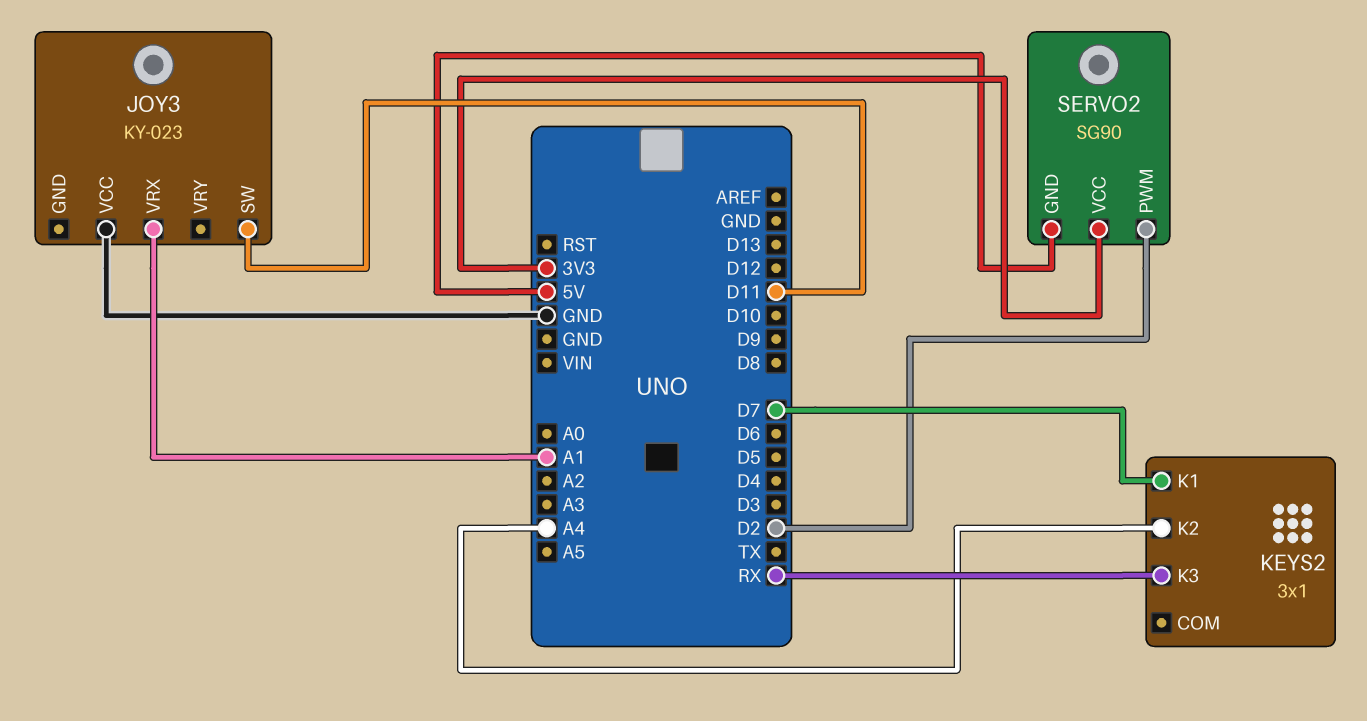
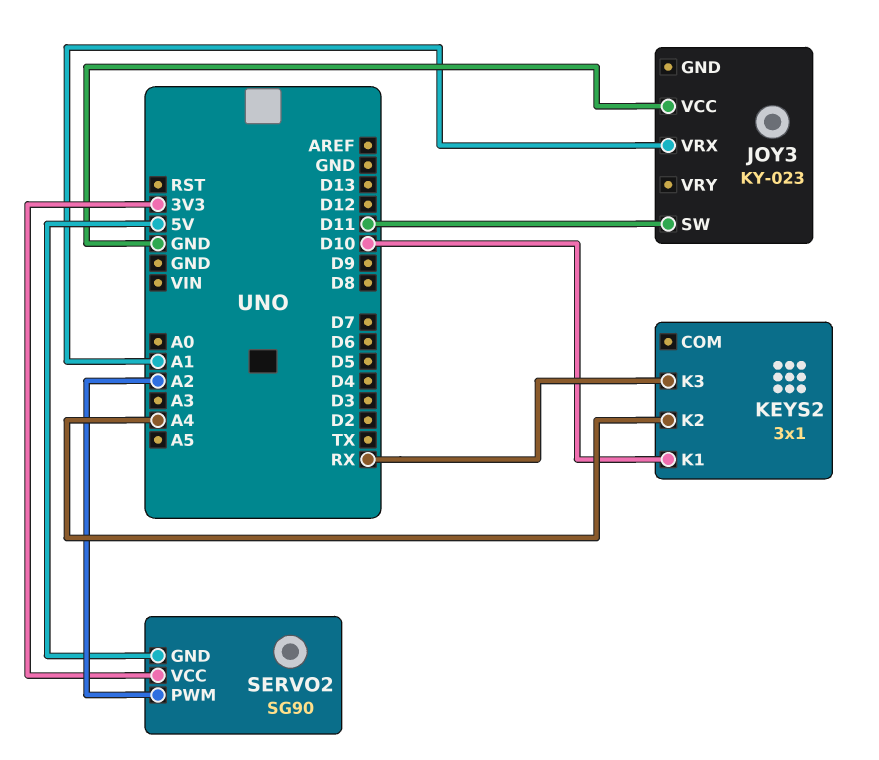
KEYS2 pin K1: D7 -> D10
SERVO2 pin PWM: D2 -> A2

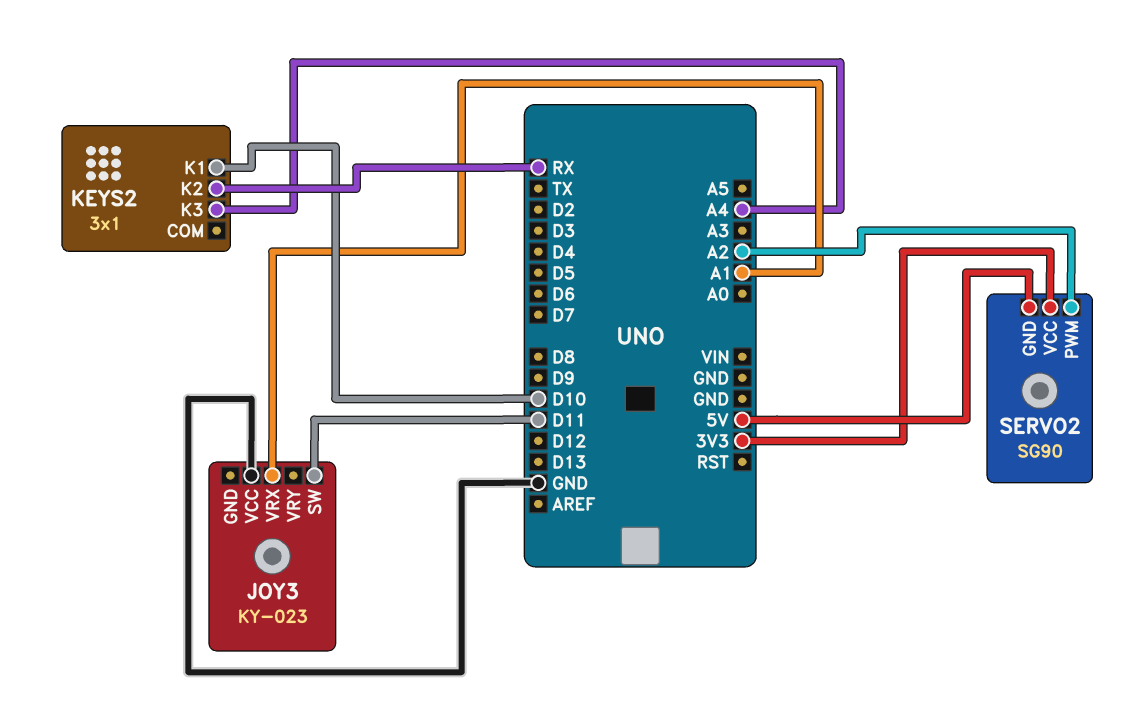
KEYS2 pin K2: A4 -> RX
KEYS2 pin K3: RX -> A4

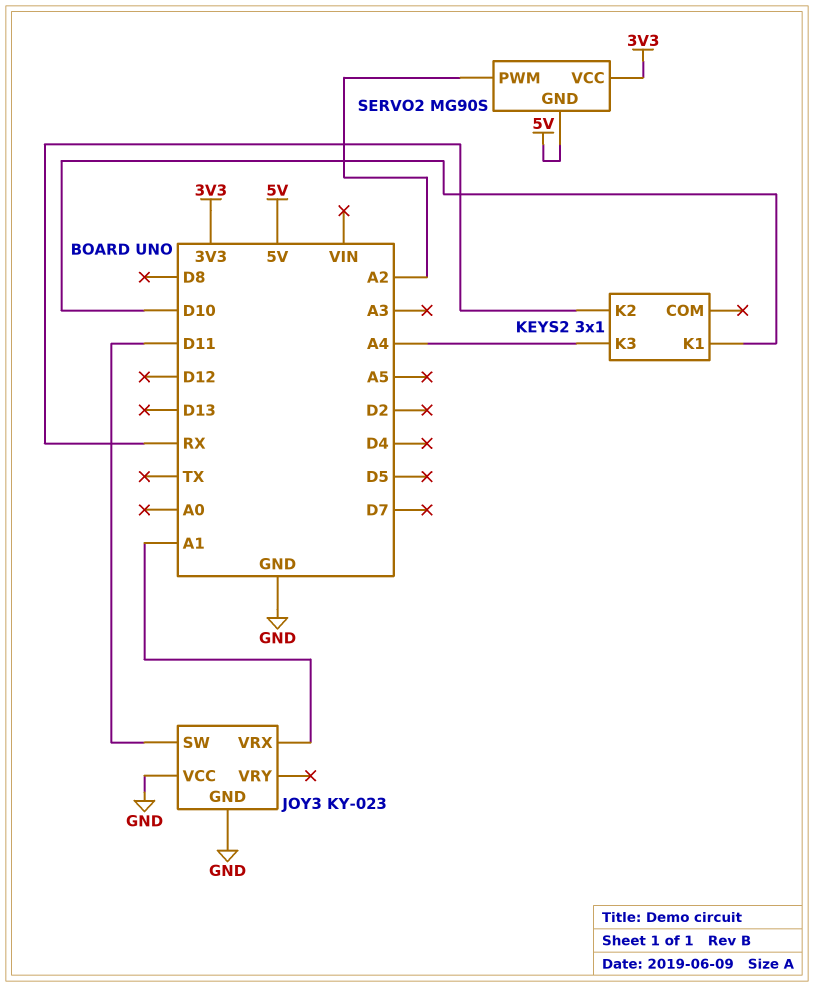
JOY3 pin GND: none -> GND
SERVO2: SG90 -> MG90S

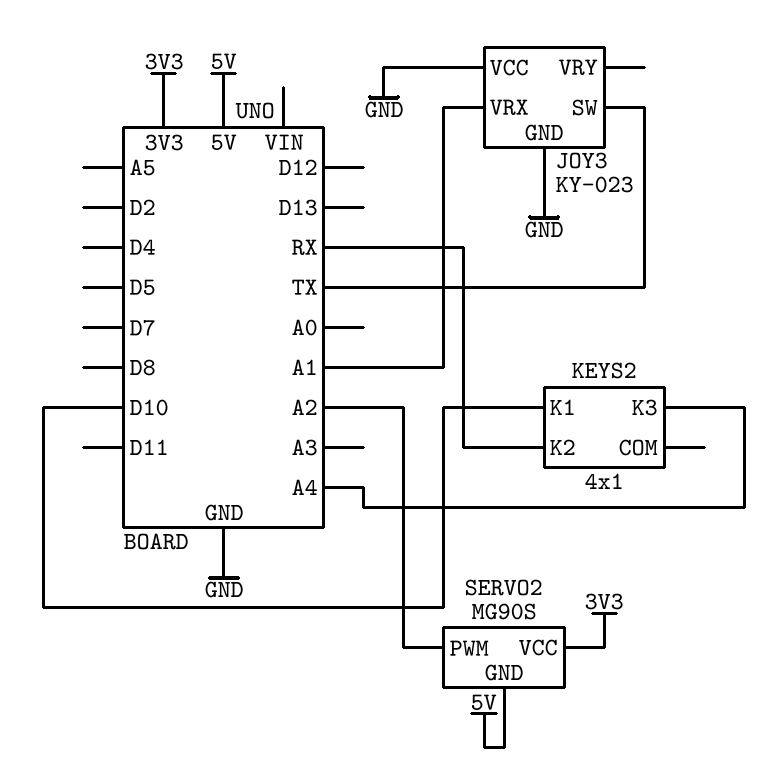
JOY3 pin SW: D11 -> TX
KEYS2: 3x1 -> 4x1

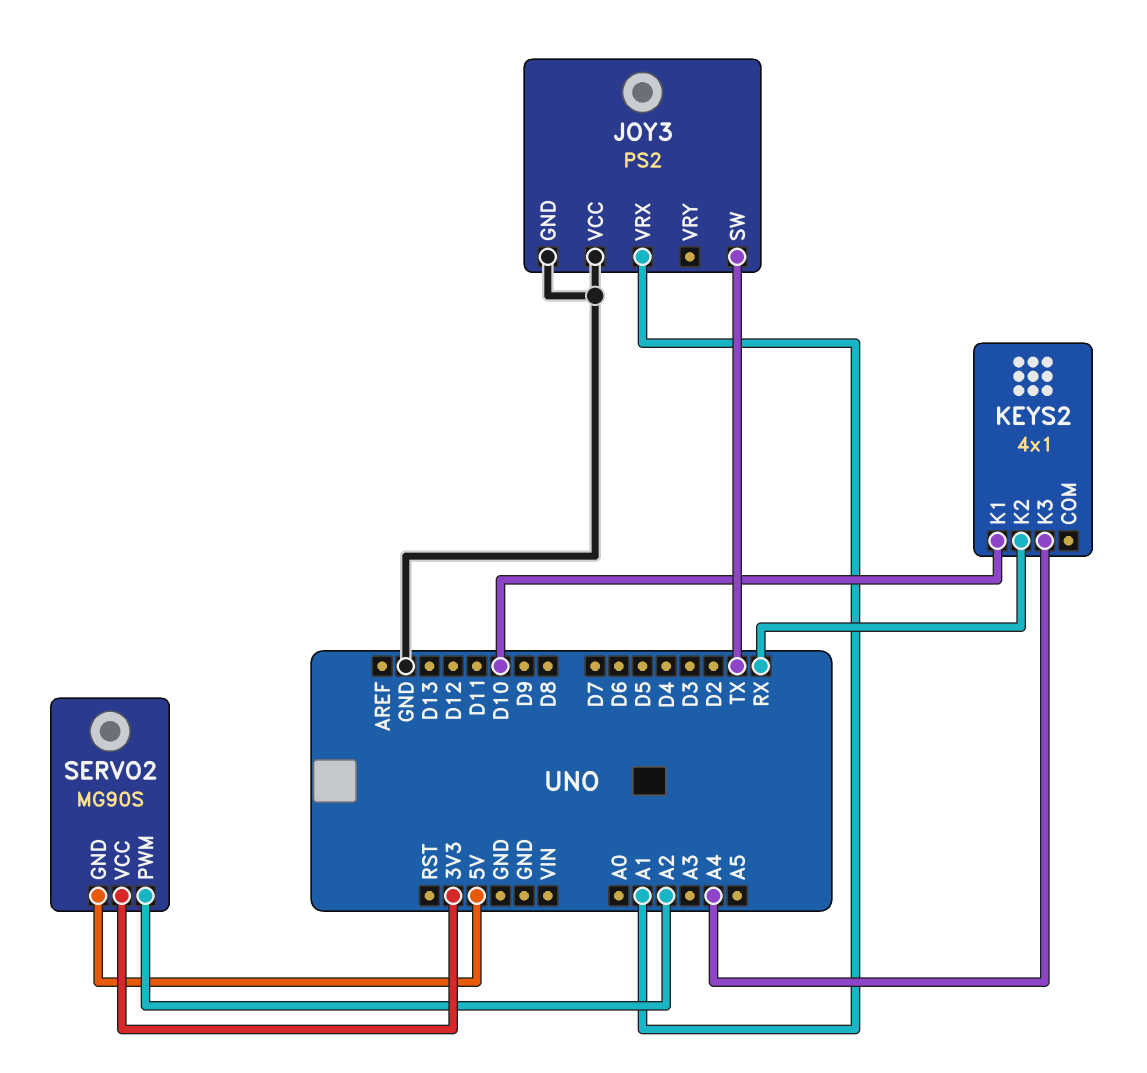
JOY3: KY-023 -> PS2

